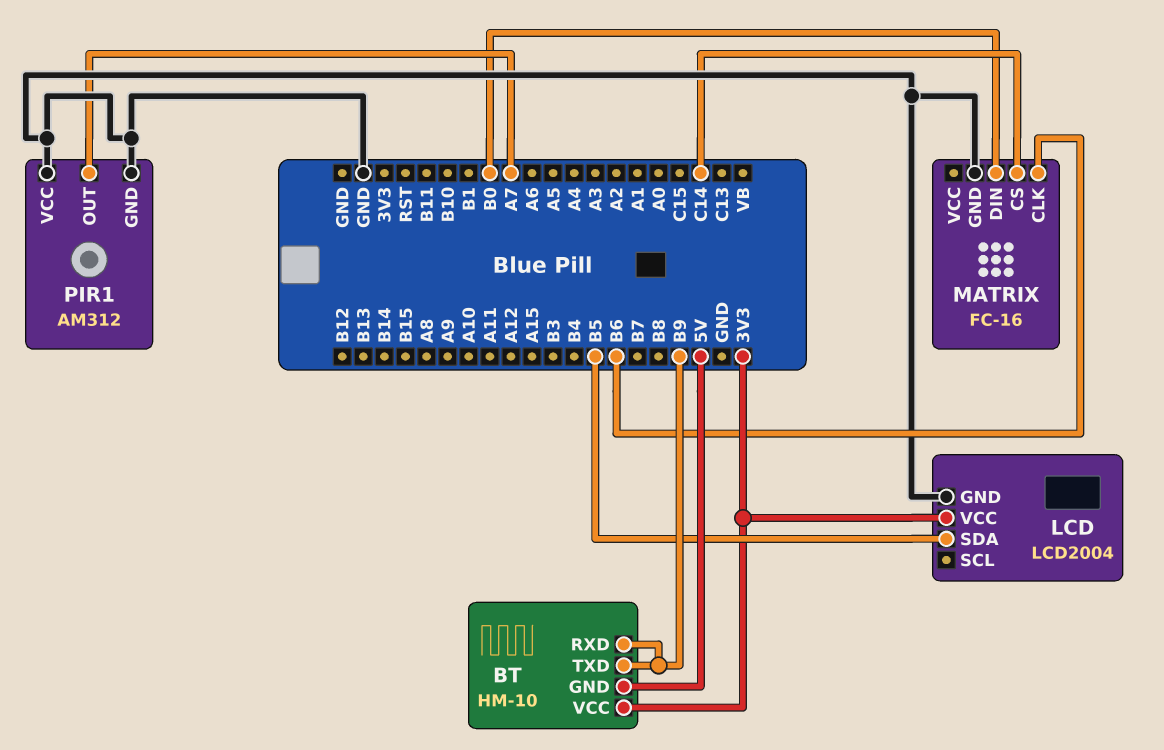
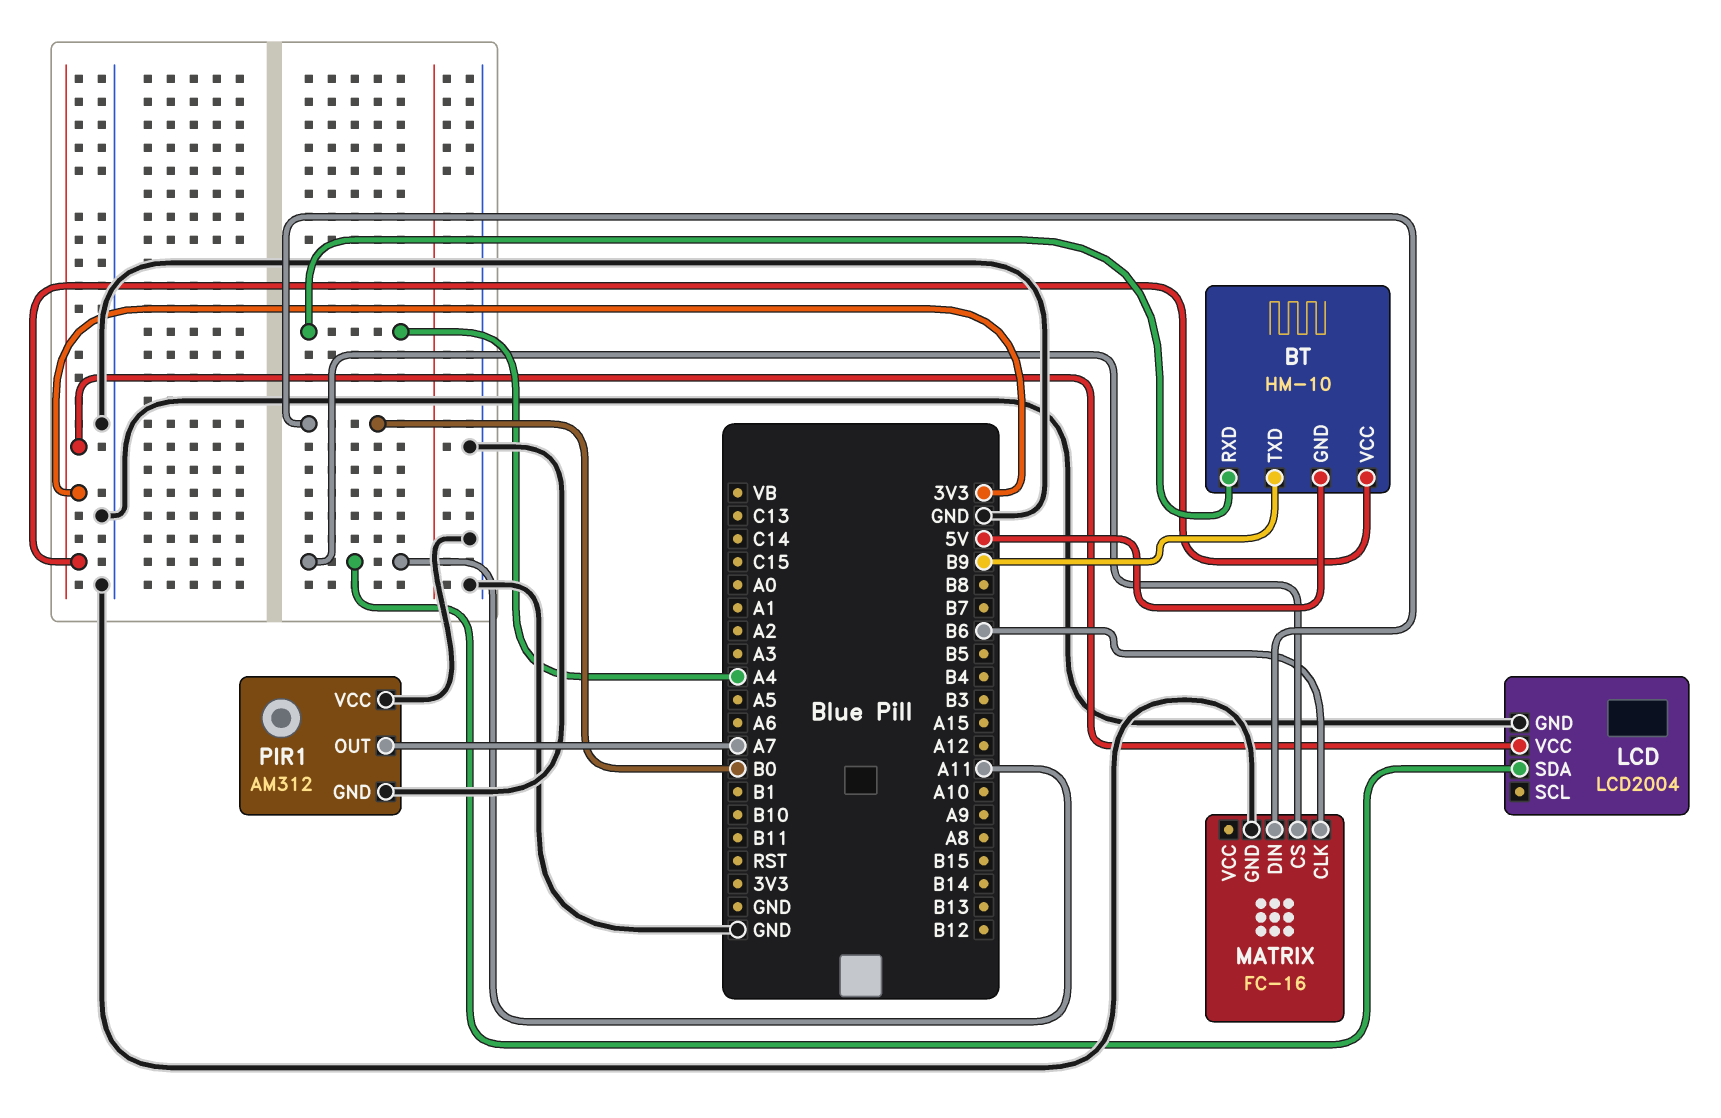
BT pin RXD: B9 -> A4
LCD pin SDA: B5 -> A11
MATRIX pin CS: C14 -> A11

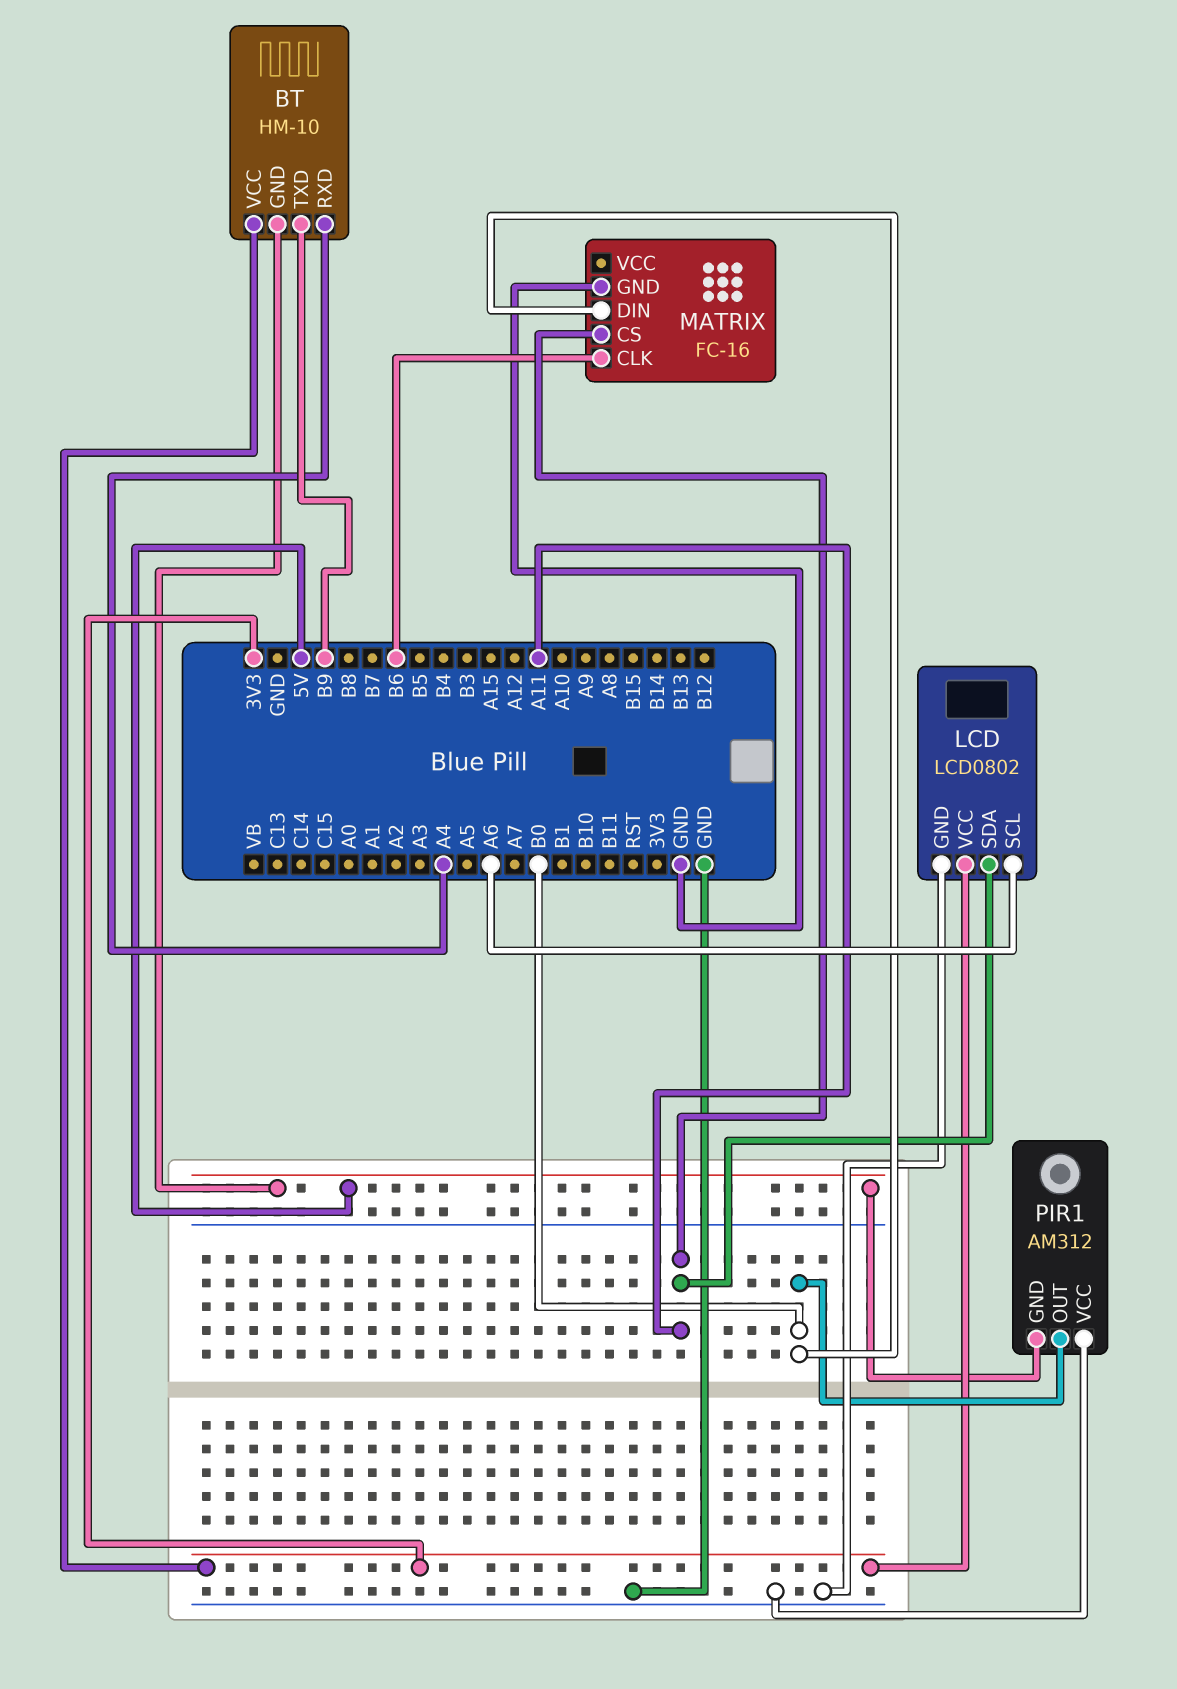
LCD: LCD2004 -> LCD0802
LCD pin SCL: none -> A6
PIR1 pin GND: GND -> 5V
PIR1 pin OUT: A7 -> B0

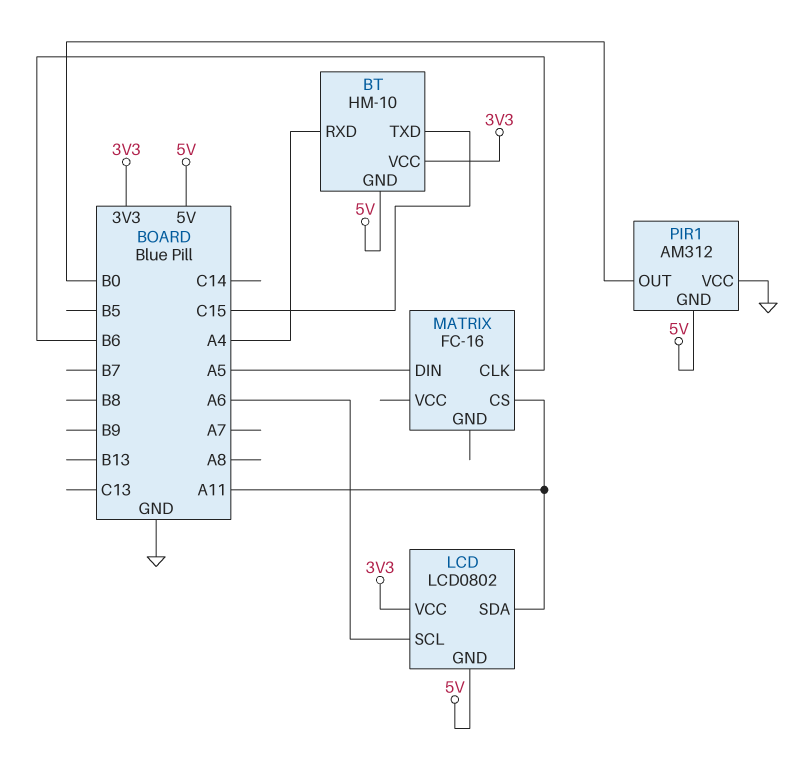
BT pin TXD: B9 -> C15
LCD pin GND: GND -> 5V
MATRIX pin DIN: B0 -> A5
MATRIX pin GND: GND -> none

